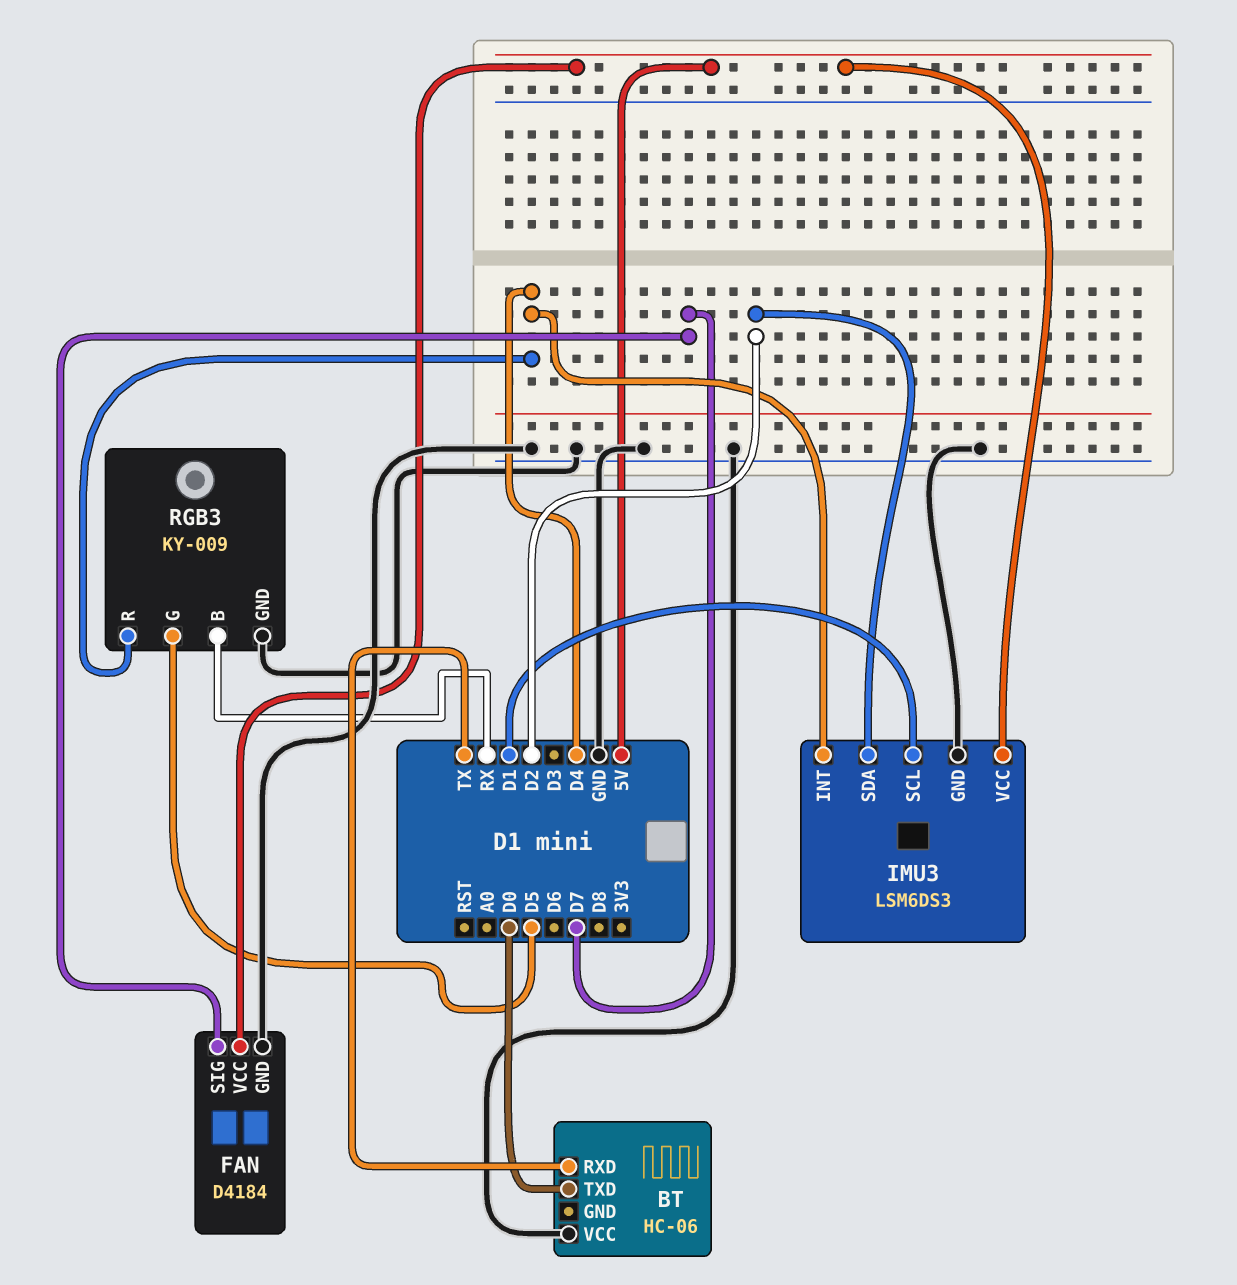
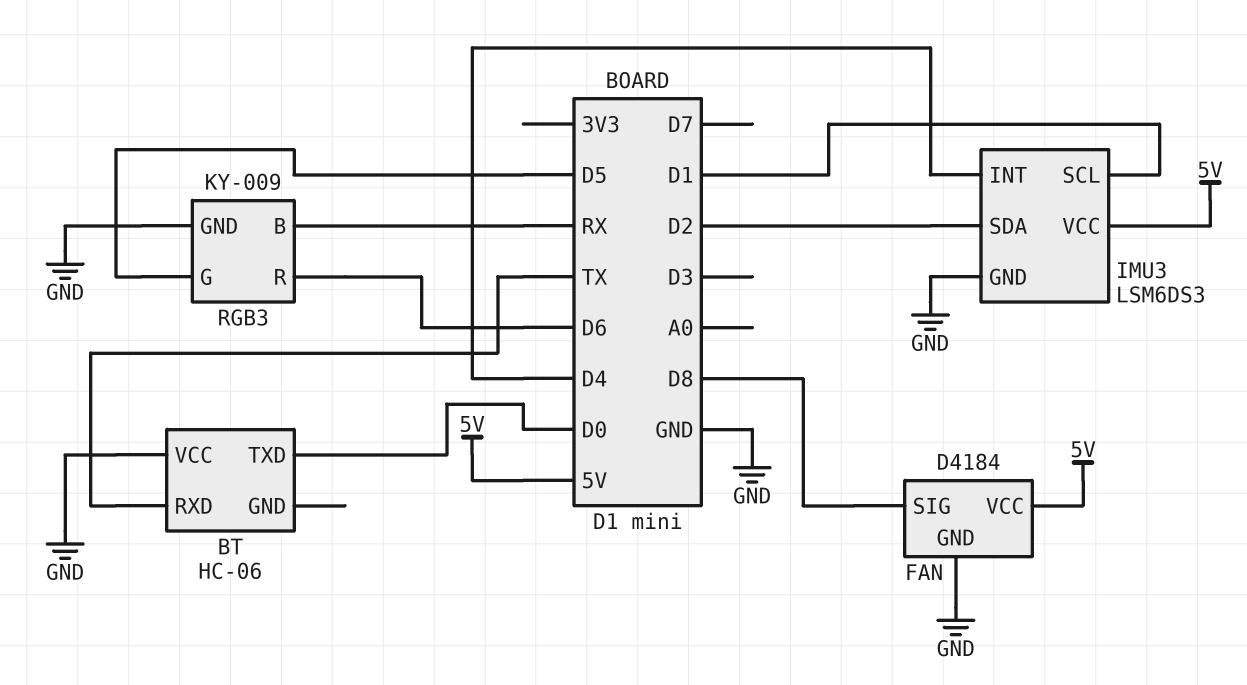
FAN pin SIG: D7 -> D8
RGB3 pin R: D4 -> D6

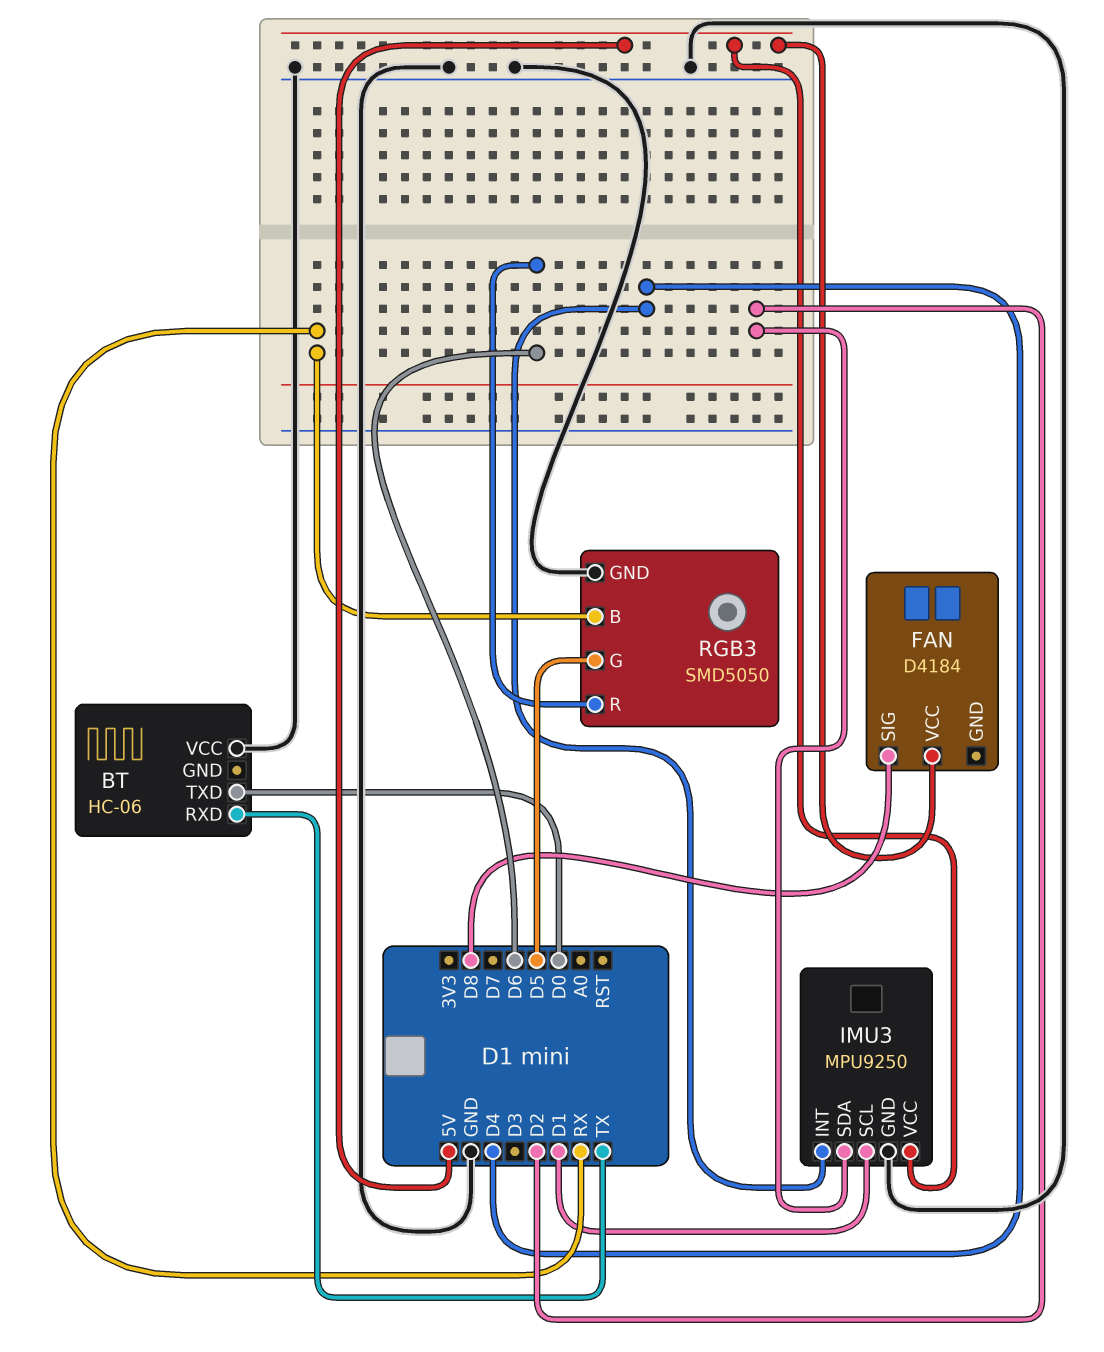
FAN pin GND: GND -> none
IMU3: LSM6DS3 -> MPU9250
RGB3: KY-009 -> SMD5050

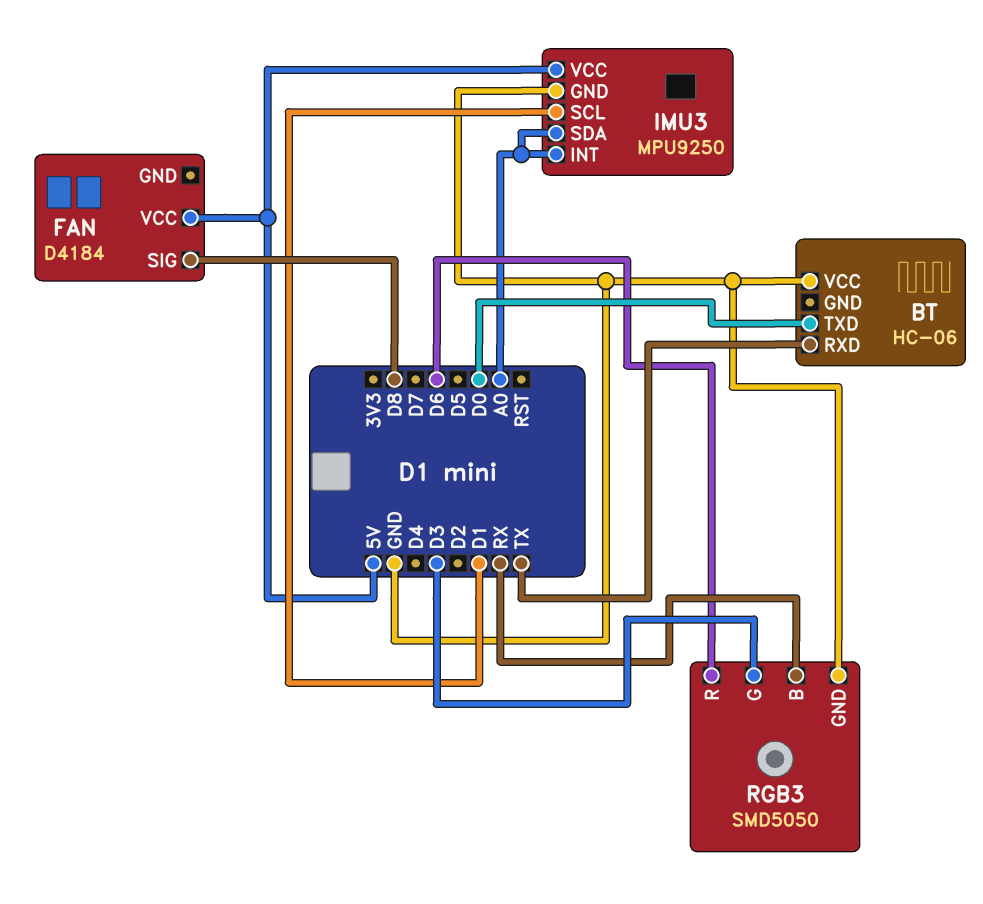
IMU3 pin INT: D4 -> A0
IMU3 pin SDA: D2 -> A0
RGB3 pin G: D5 -> D3

